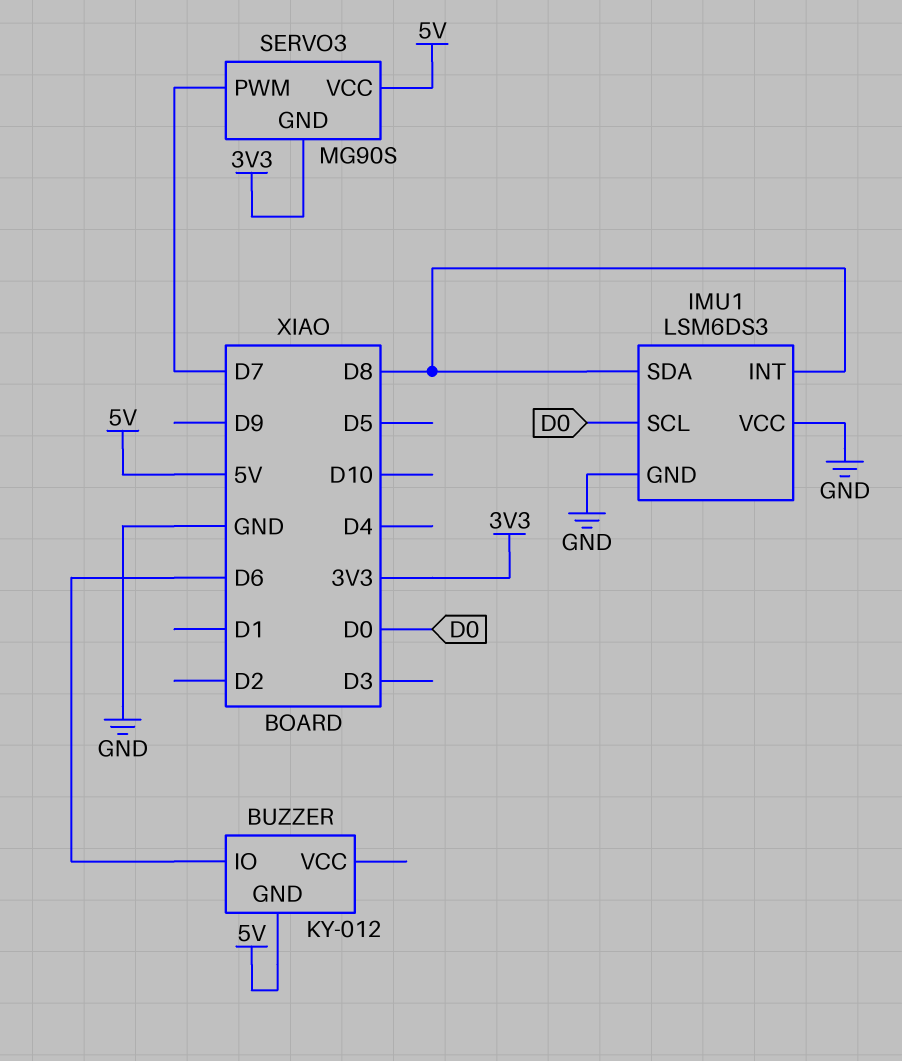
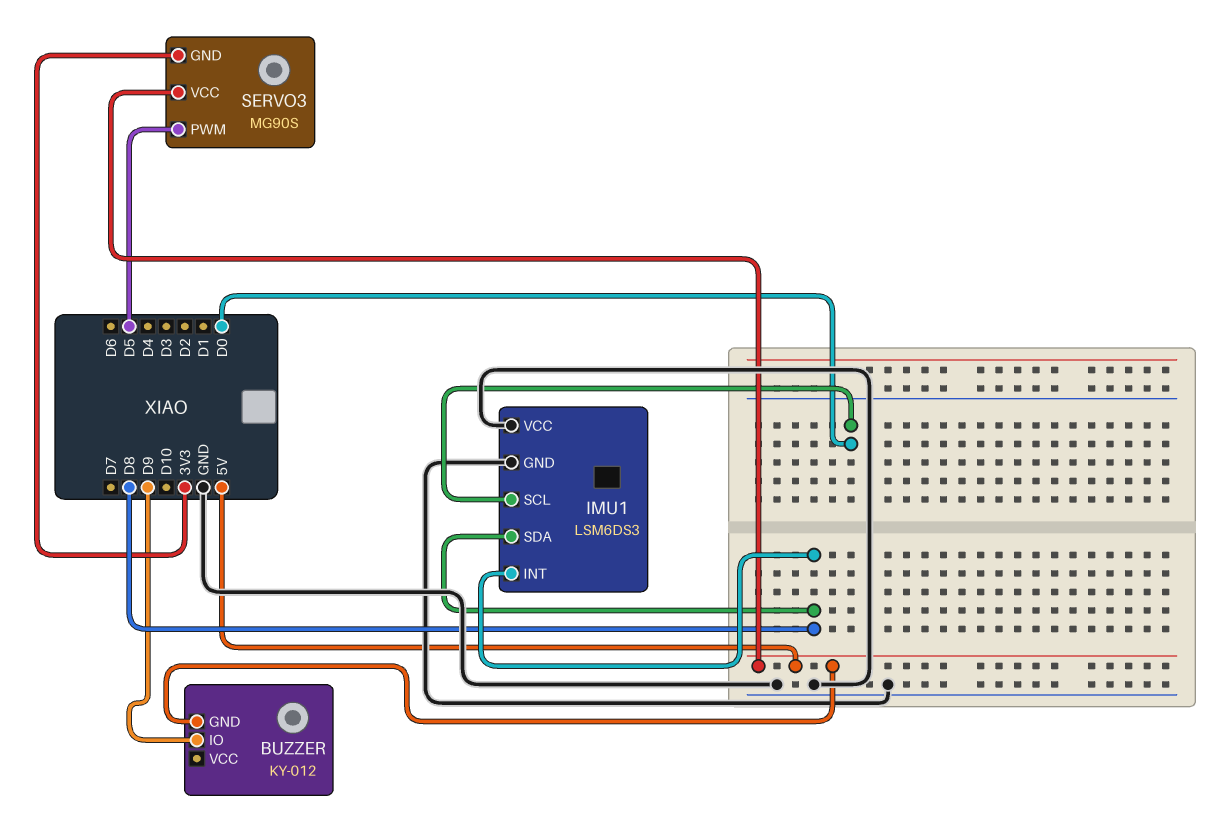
BUZZER pin IO: D6 -> D9
SERVO3 pin PWM: D7 -> D5

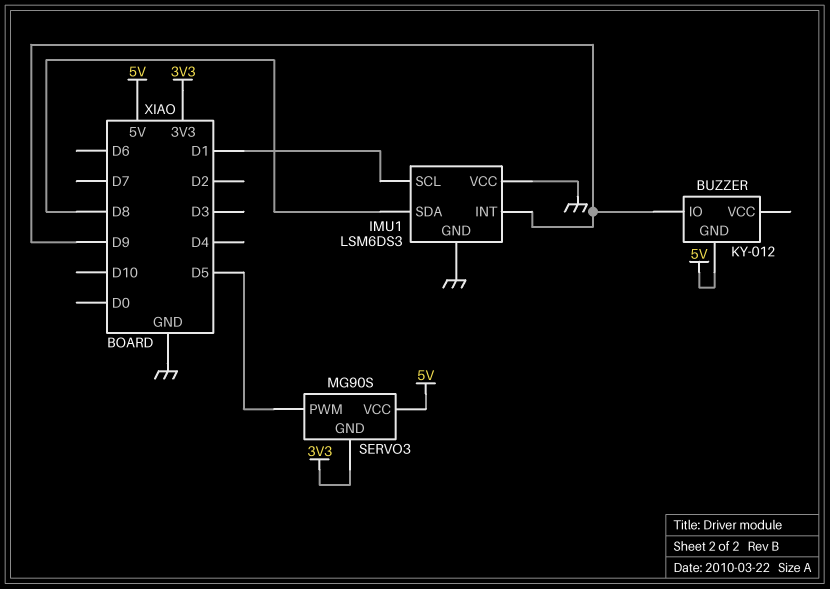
IMU1 pin INT: D8 -> D9
IMU1 pin SCL: D0 -> D1

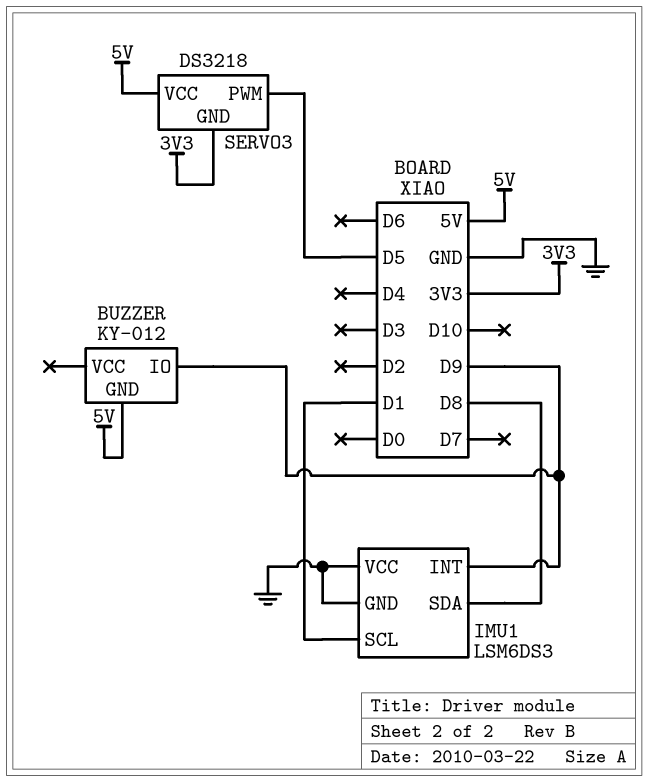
SERVO3: MG90S -> DS3218

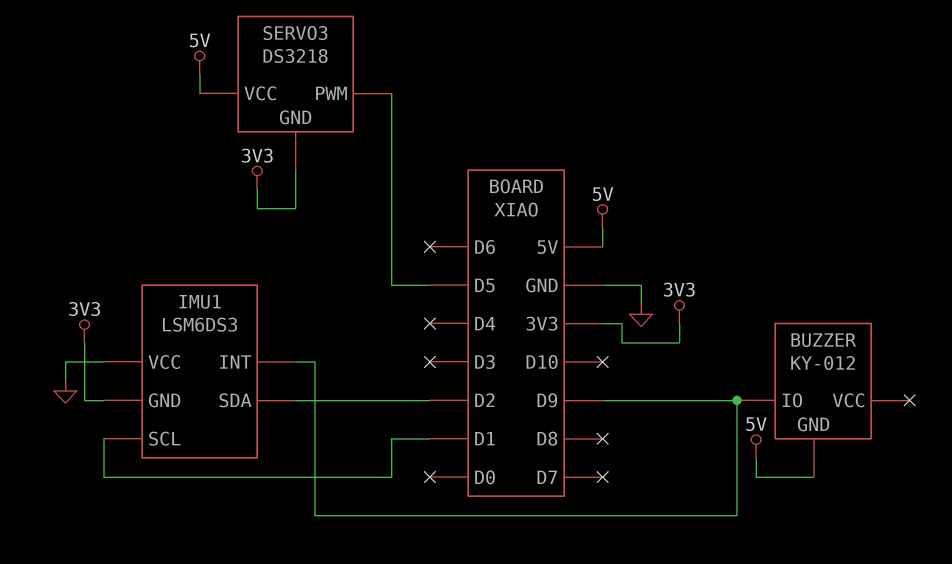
IMU1 pin GND: GND -> 3V3
IMU1 pin SDA: D8 -> D2

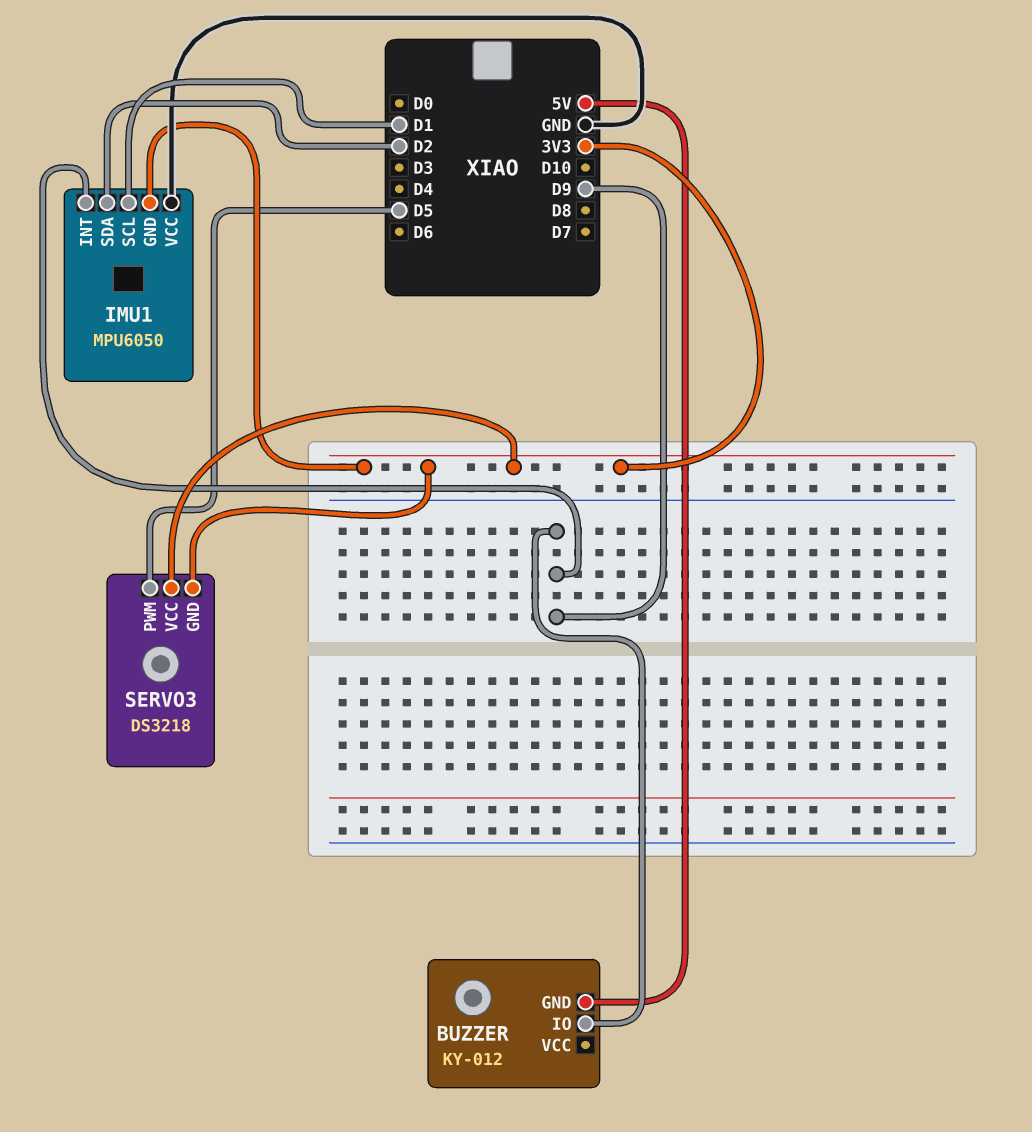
IMU1: LSM6DS3 -> MPU6050
SERVO3 pin VCC: 5V -> 3V3

